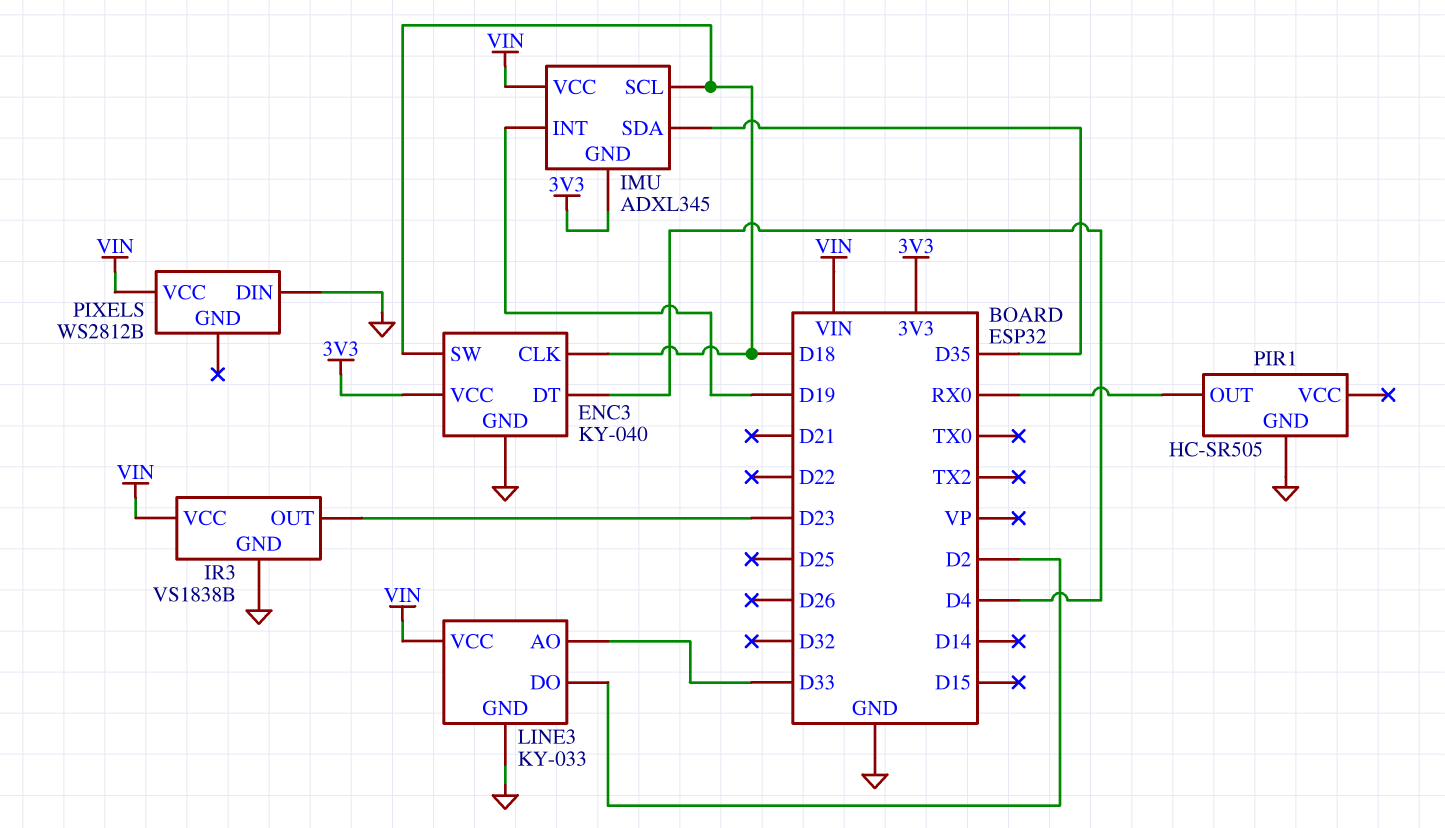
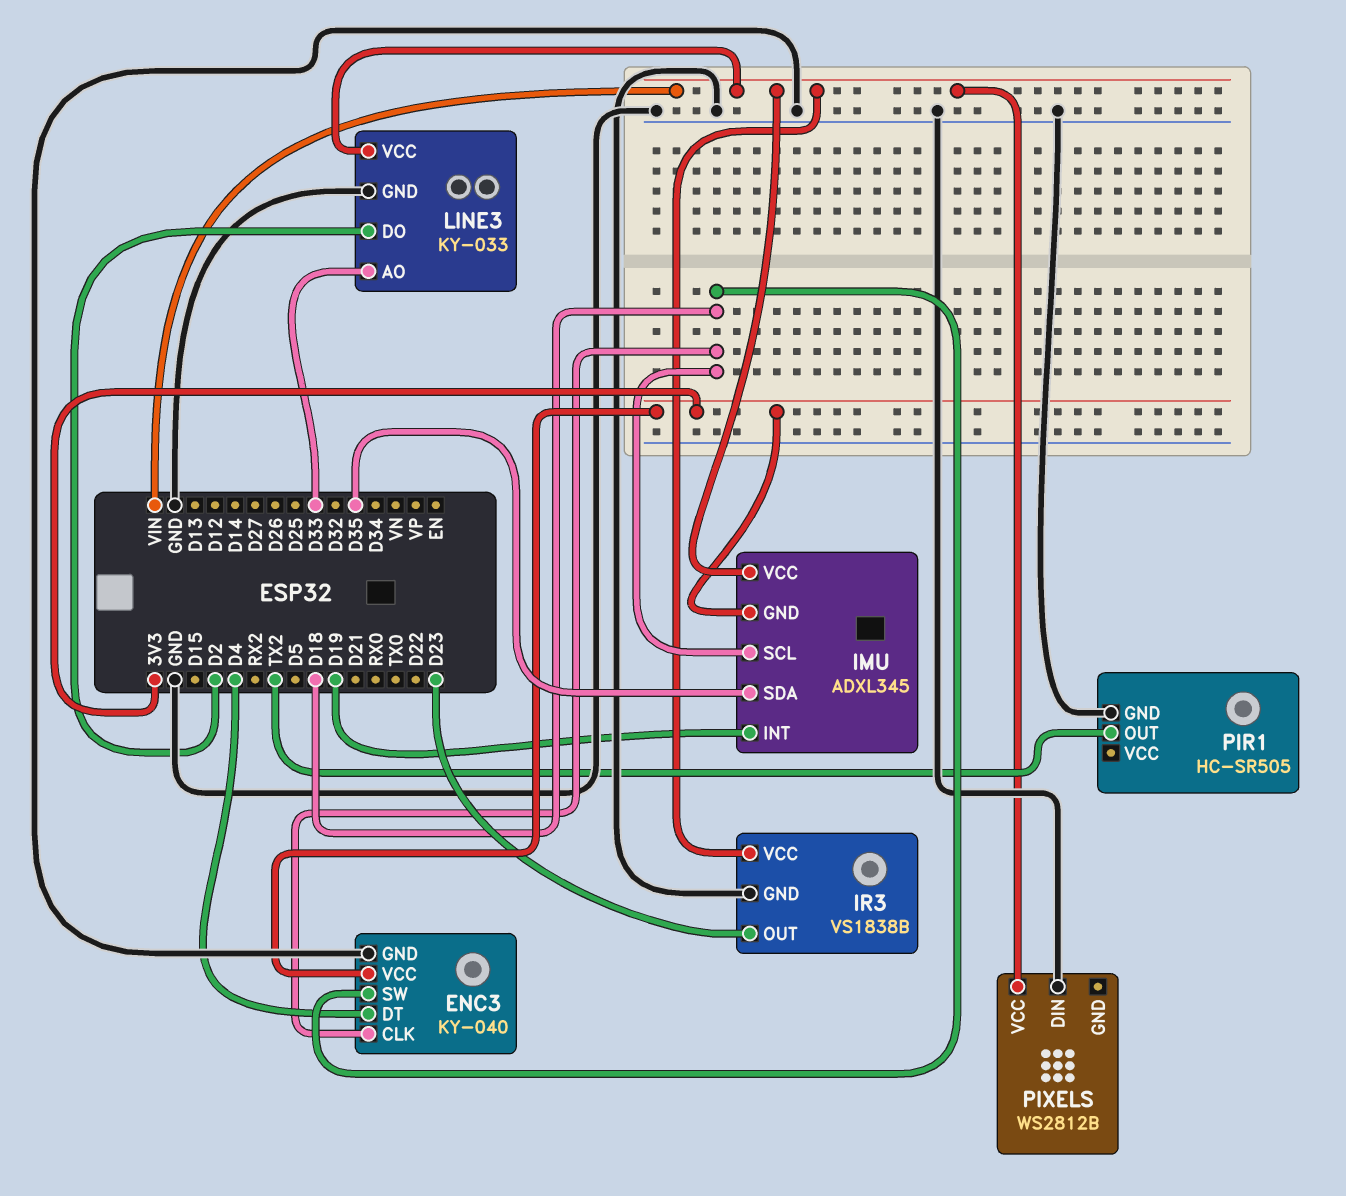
PIR1 pin OUT: RX0 -> TX2

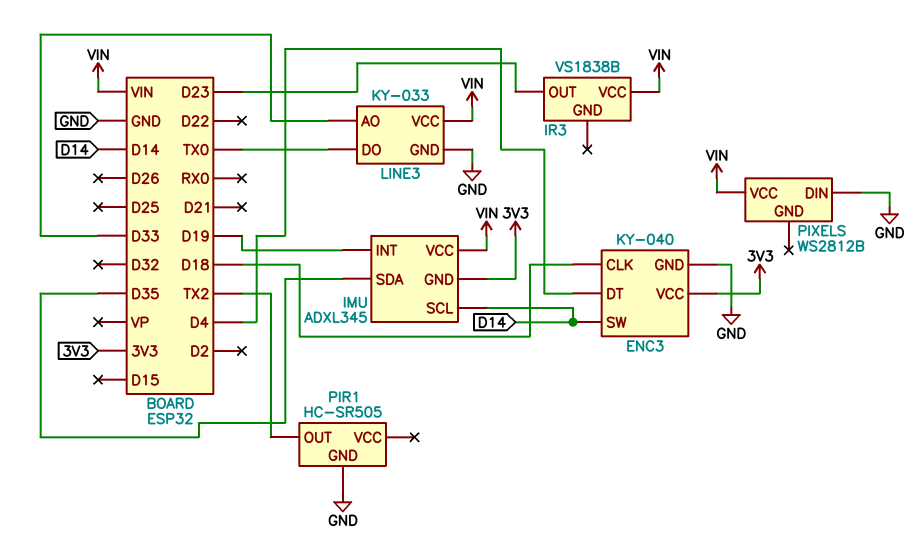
ENC3 pin SW: D18 -> D14
IMU pin SCL: D18 -> D14
IR3 pin GND: GND -> none
LINE3 pin DO: D2 -> TX0

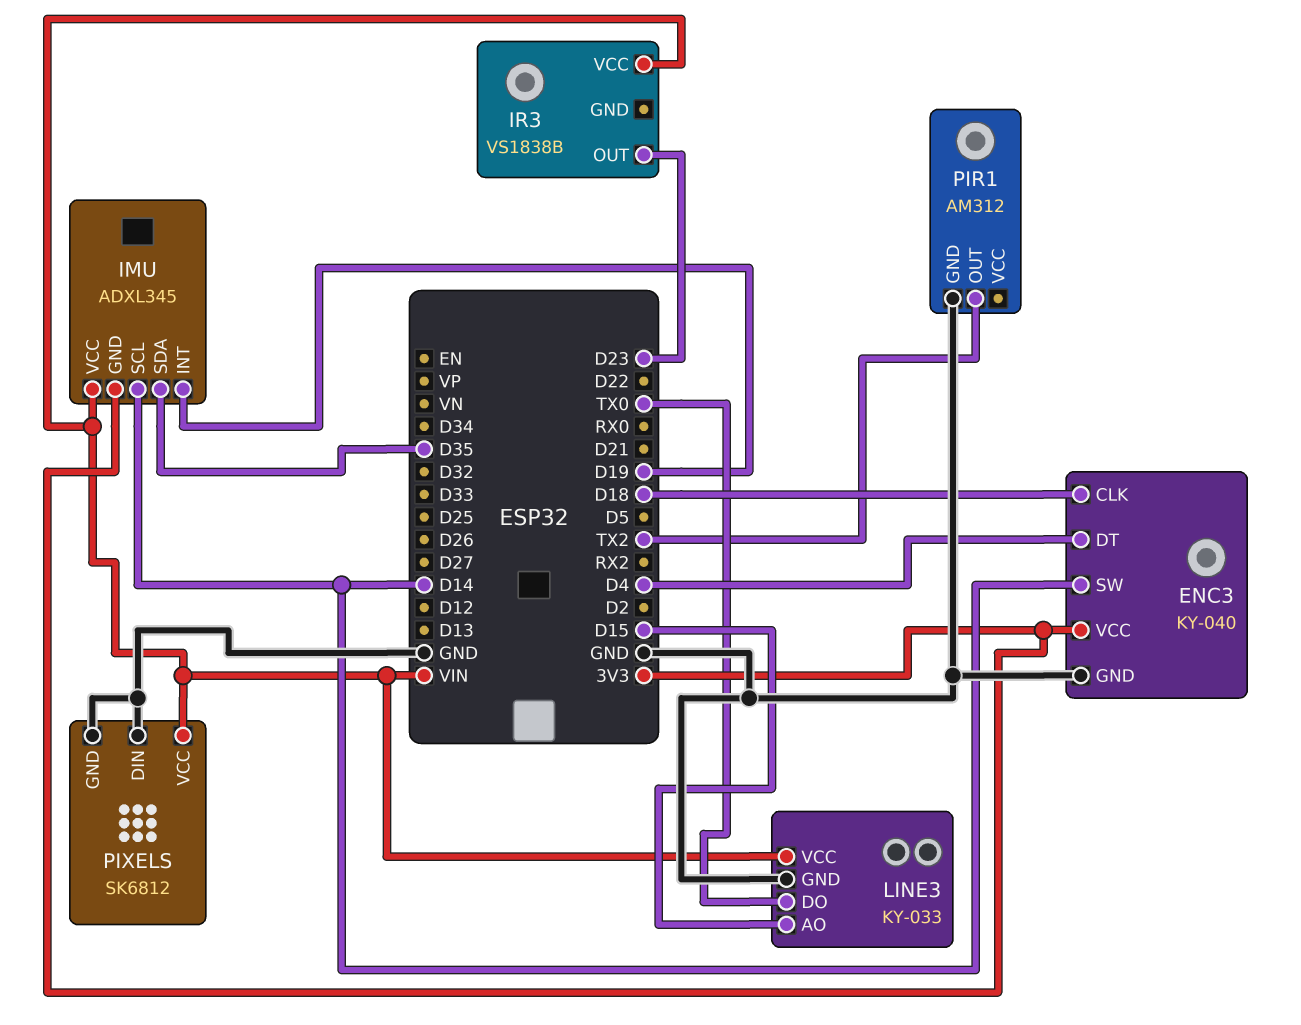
LINE3 pin AO: D33 -> D15
PIR1: HC-SR505 -> AM312
PIXELS: WS2812B -> SK6812
PIXELS pin GND: none -> GND

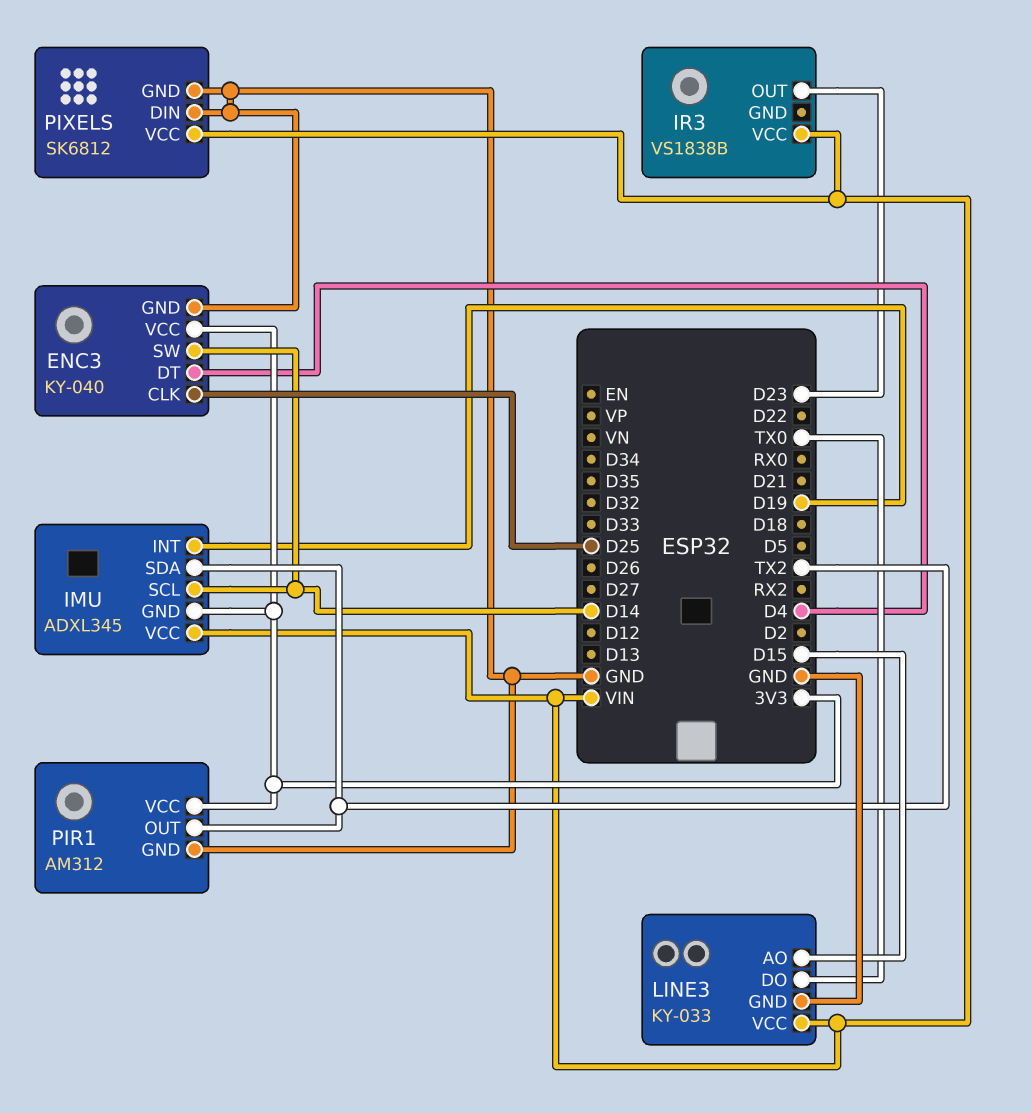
ENC3 pin CLK: D18 -> D25
IMU pin SDA: D35 -> TX2
PIR1 pin VCC: none -> 3V3

